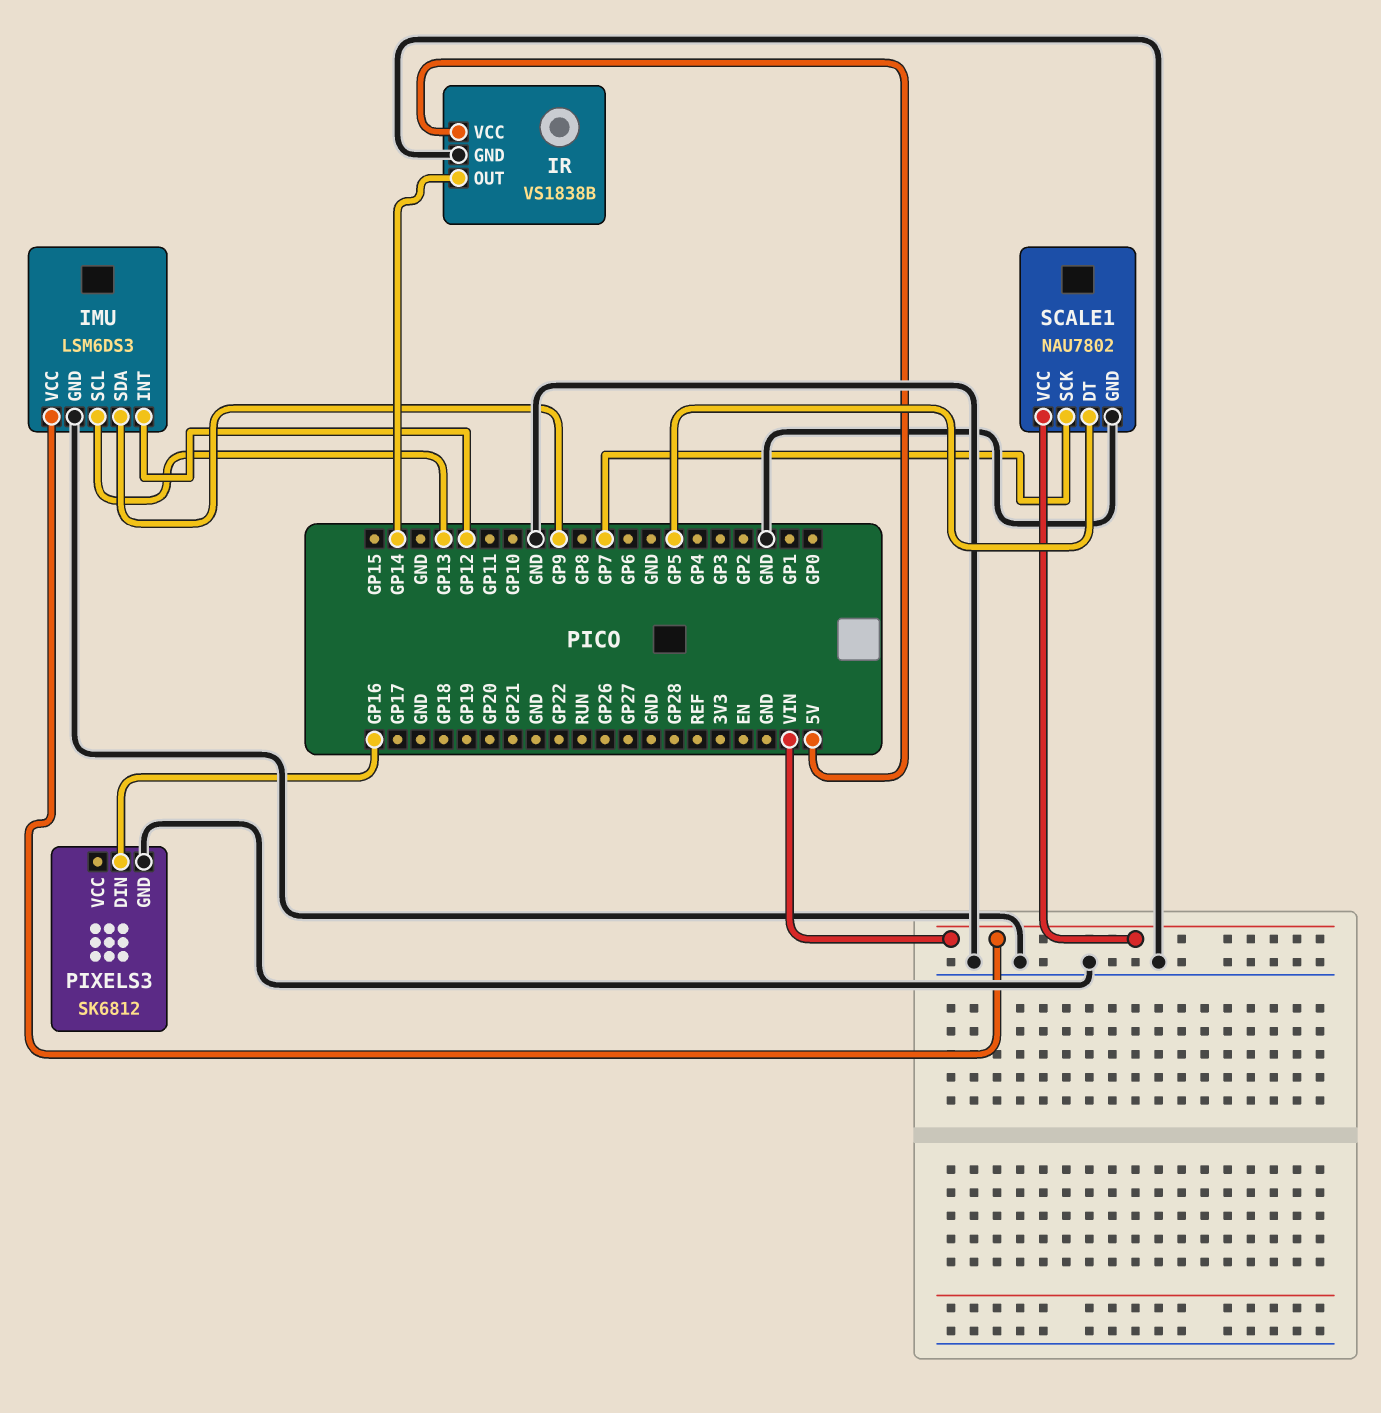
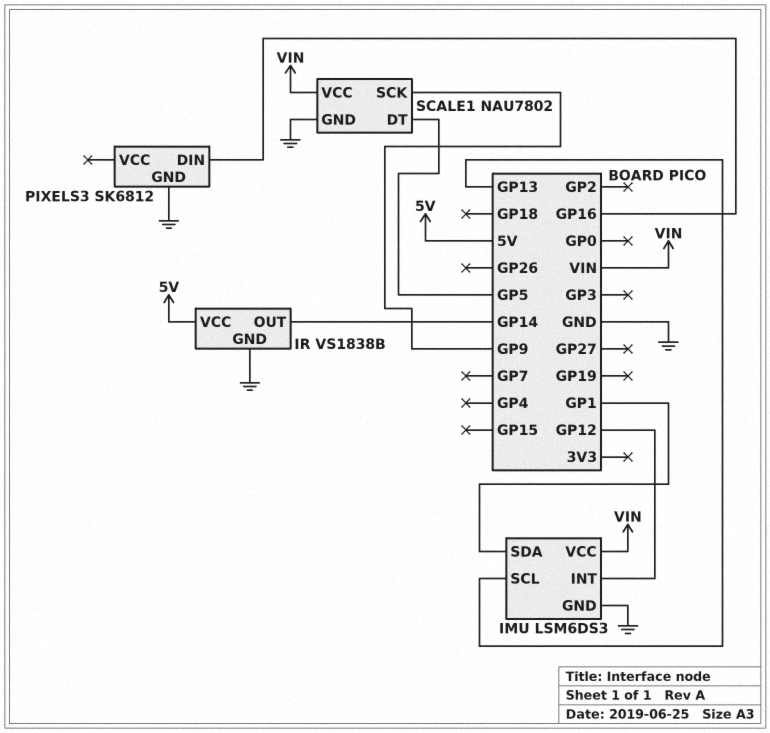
IMU pin SDA: GP9 -> GP1
SCALE1 pin SCK: GP7 -> GP9

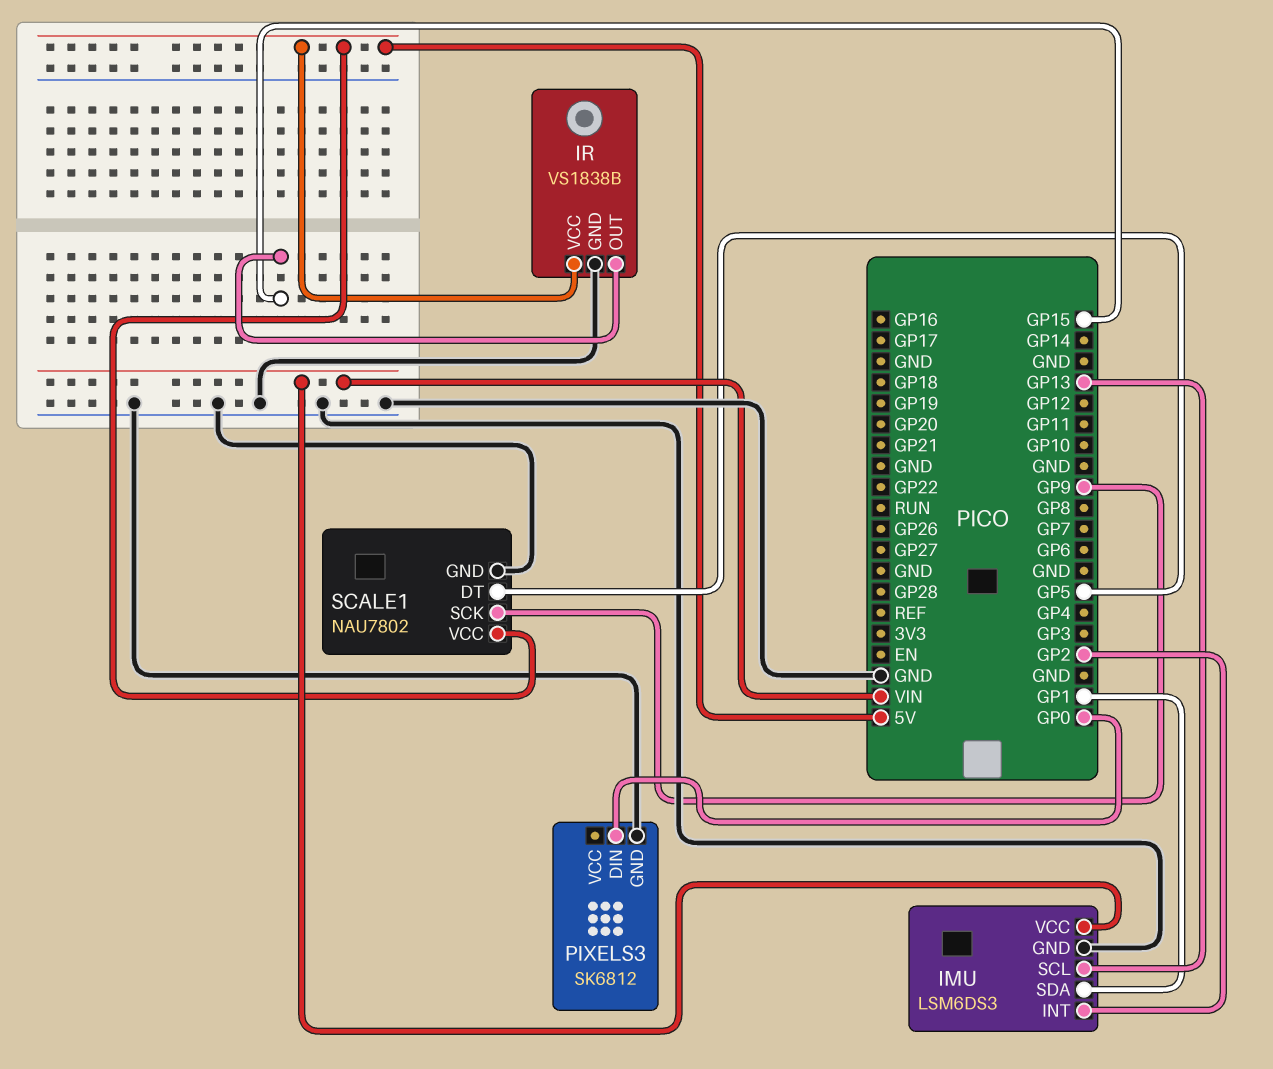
IMU pin INT: GP12 -> GP2
IR pin OUT: GP14 -> GP15
PIXELS3 pin DIN: GP16 -> GP0
SCALE1 pin VCC: VIN -> 5V

